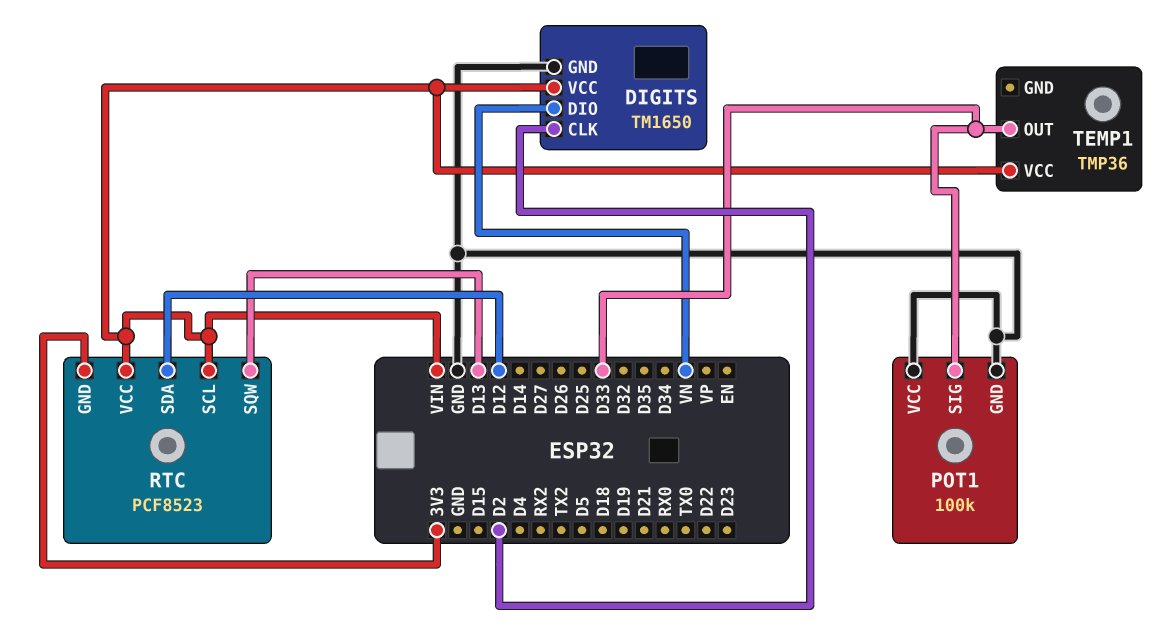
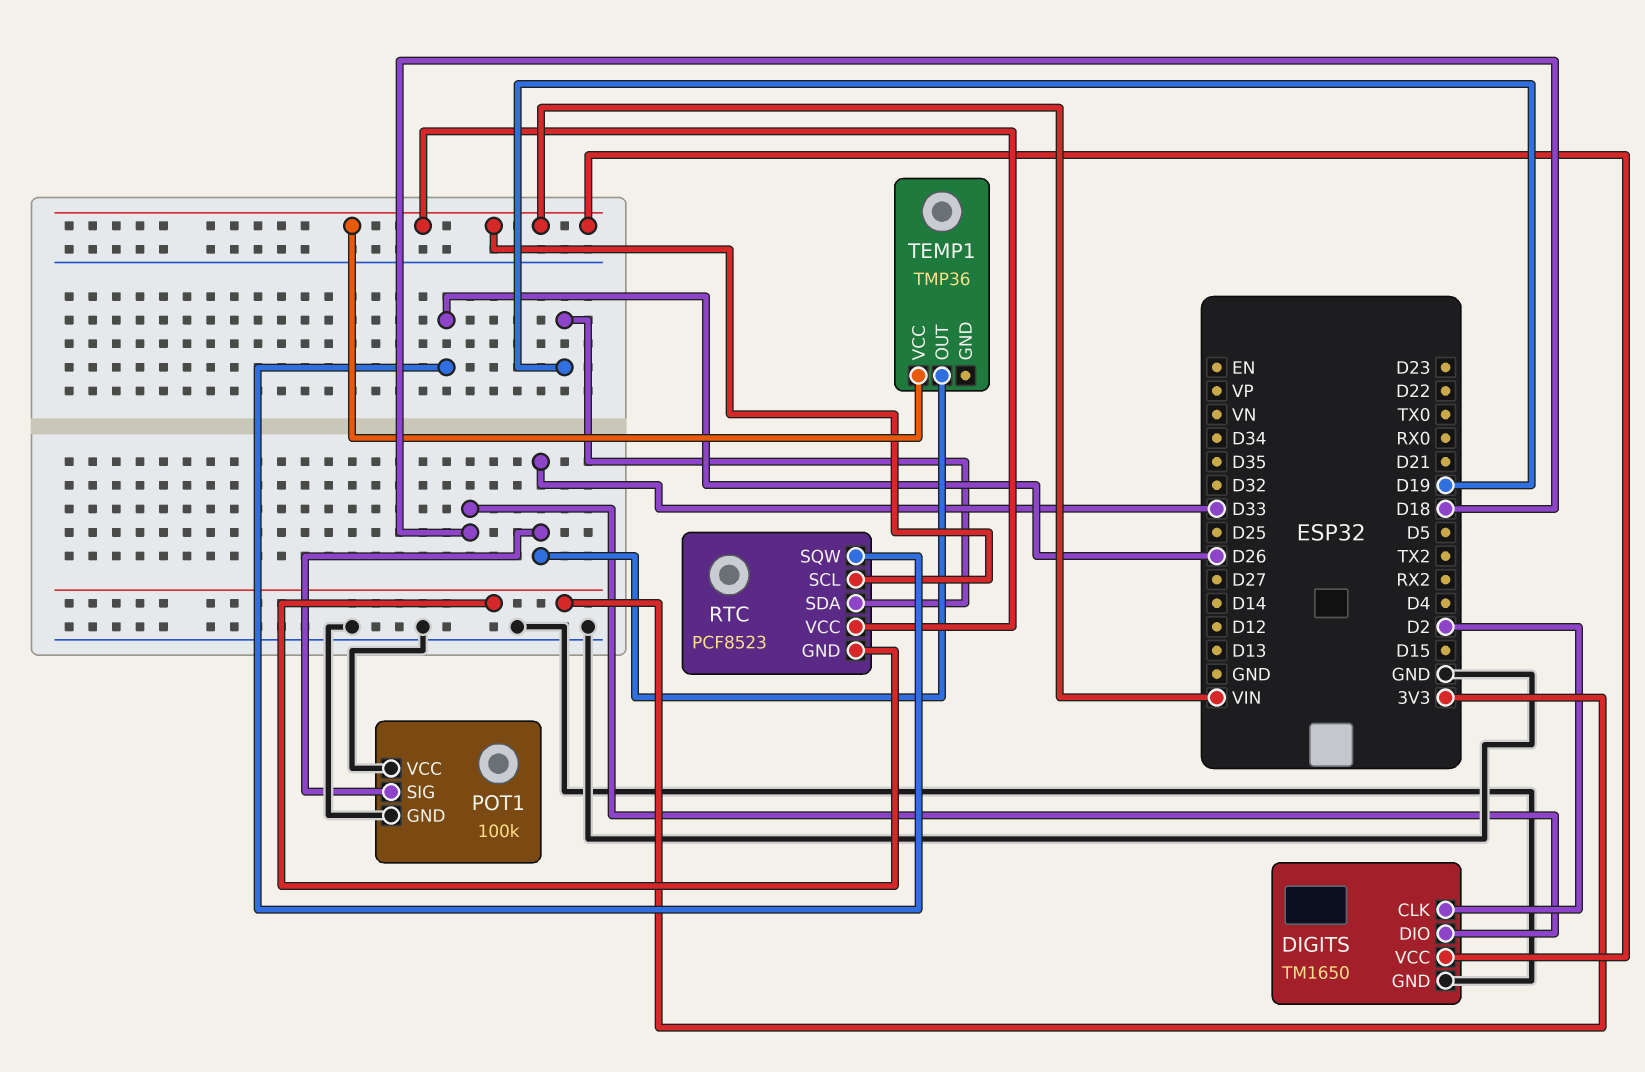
DIGITS pin DIO: VN -> D18
RTC pin SDA: D12 -> D19
RTC pin SQW: D13 -> D26

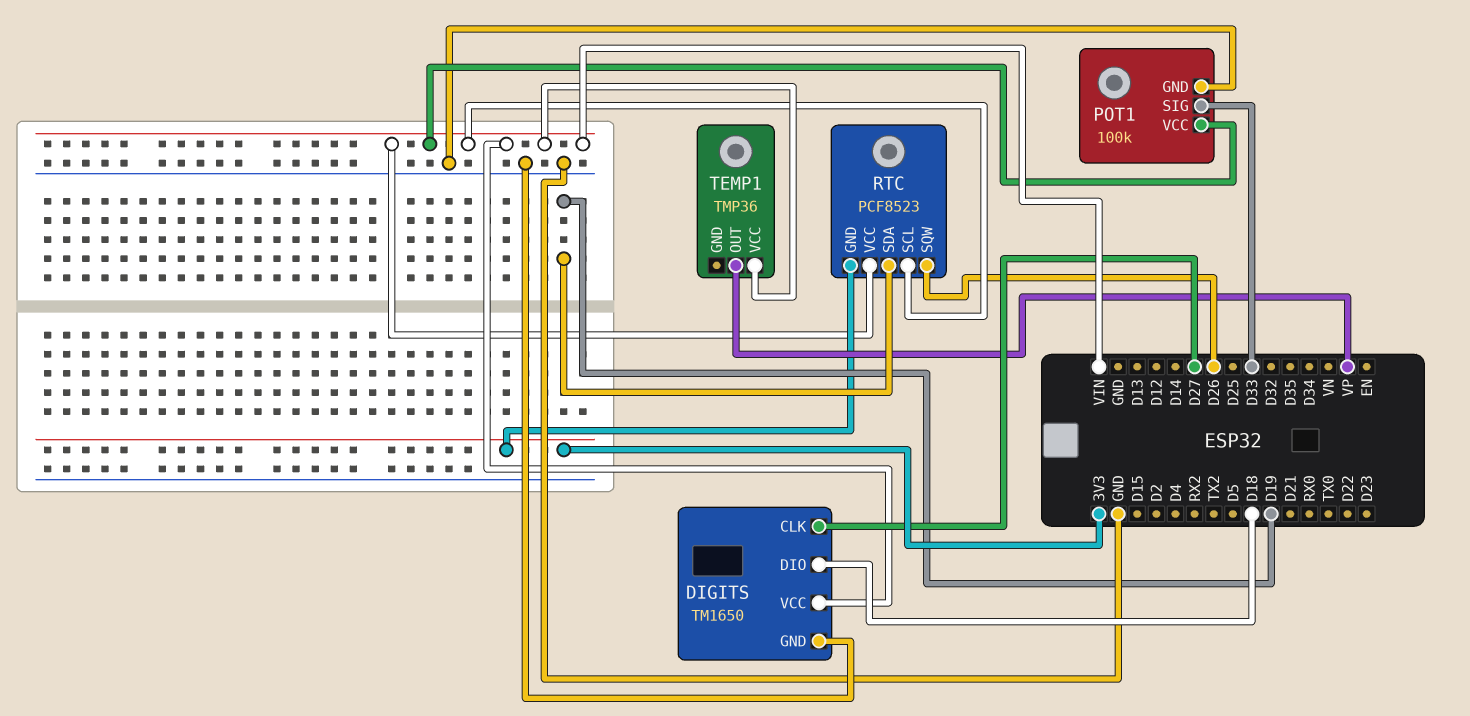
DIGITS pin CLK: D2 -> D27
POT1 pin VCC: GND -> VIN
TEMP1 pin OUT: D33 -> VP

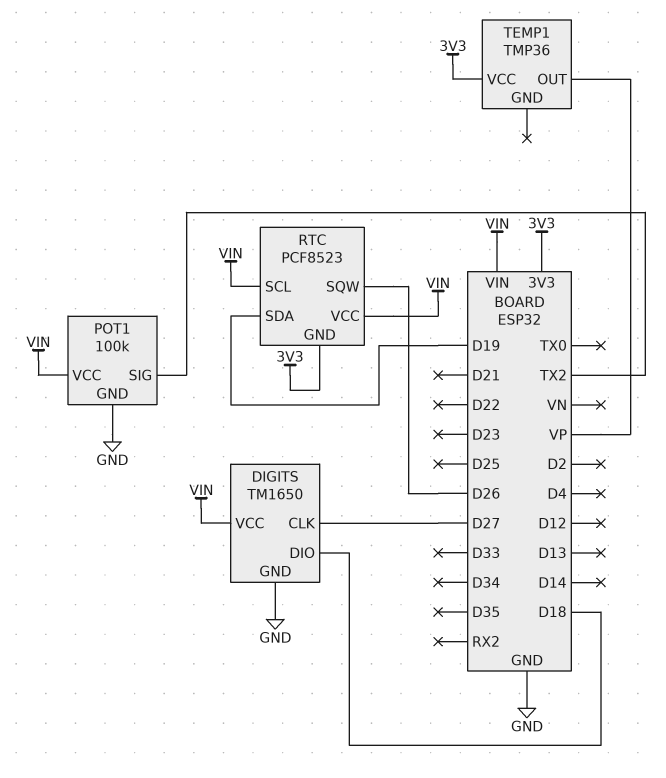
POT1 pin SIG: D33 -> TX2
TEMP1 pin VCC: VIN -> 3V3

